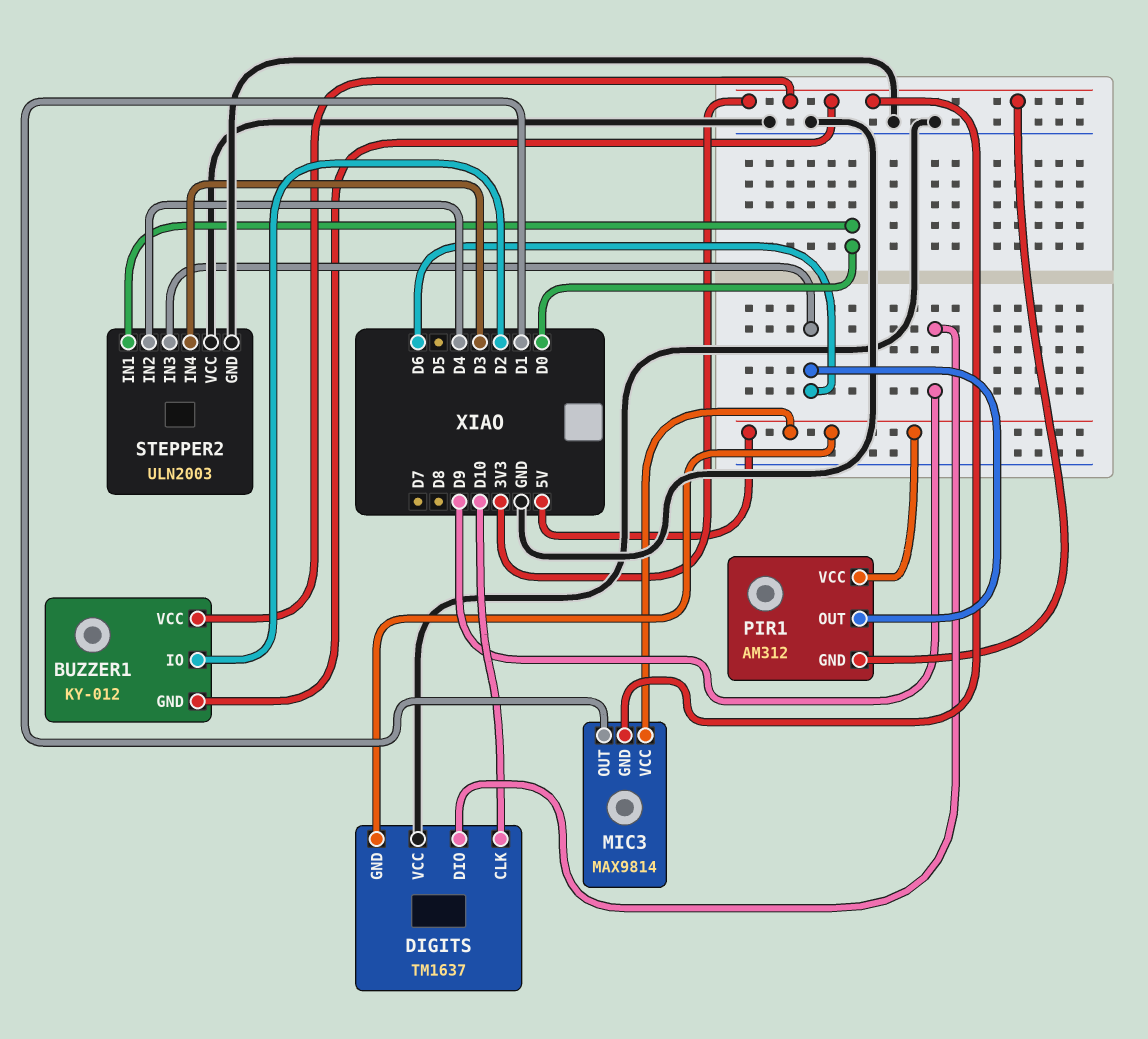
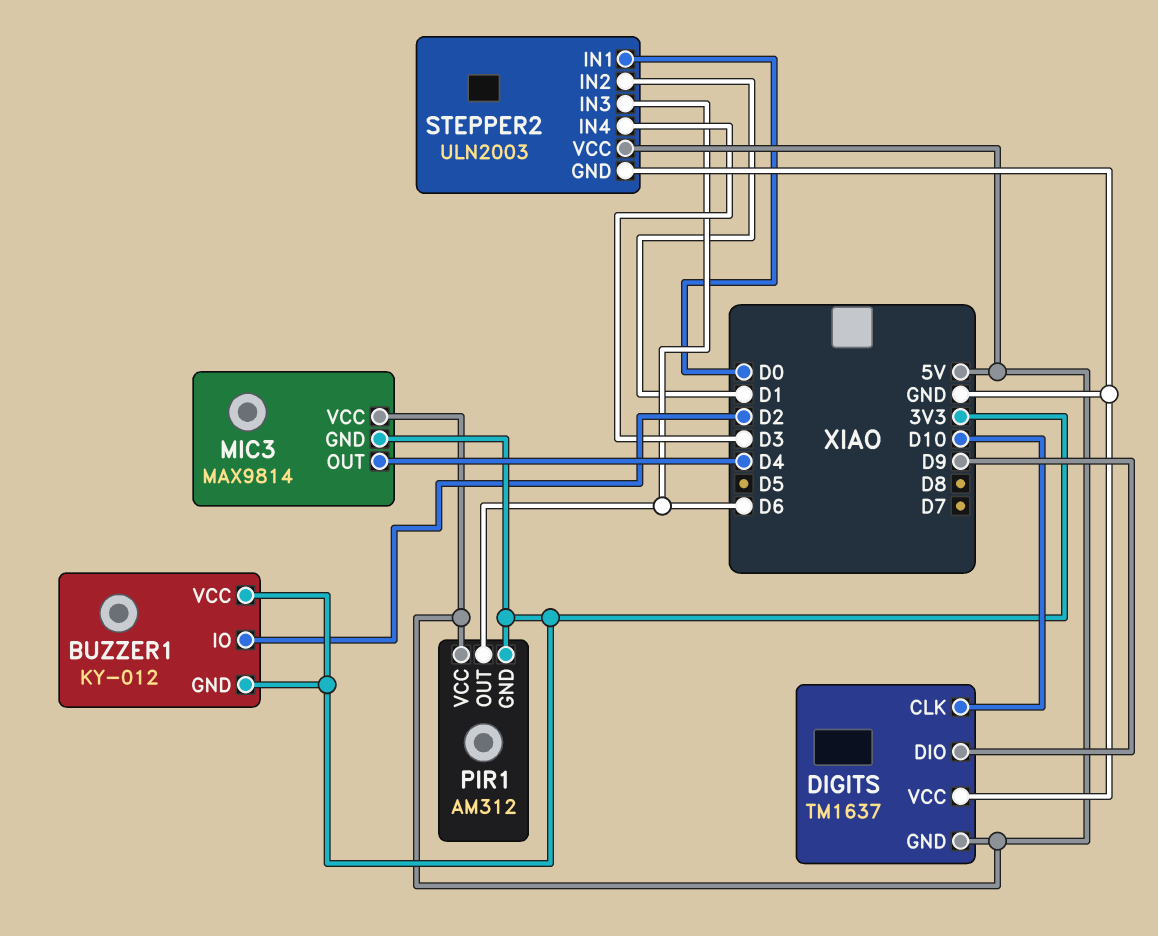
MIC3 pin OUT: D1 -> D4
STEPPER2 pin IN2: D4 -> D1
STEPPER2 pin VCC: GND -> 5V

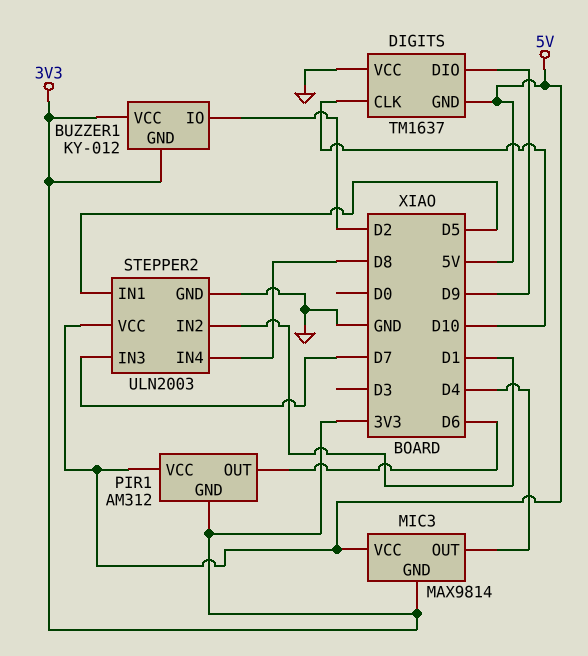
STEPPER2 pin IN1: D0 -> D5
STEPPER2 pin IN3: D6 -> D7
STEPPER2 pin IN4: D3 -> D8

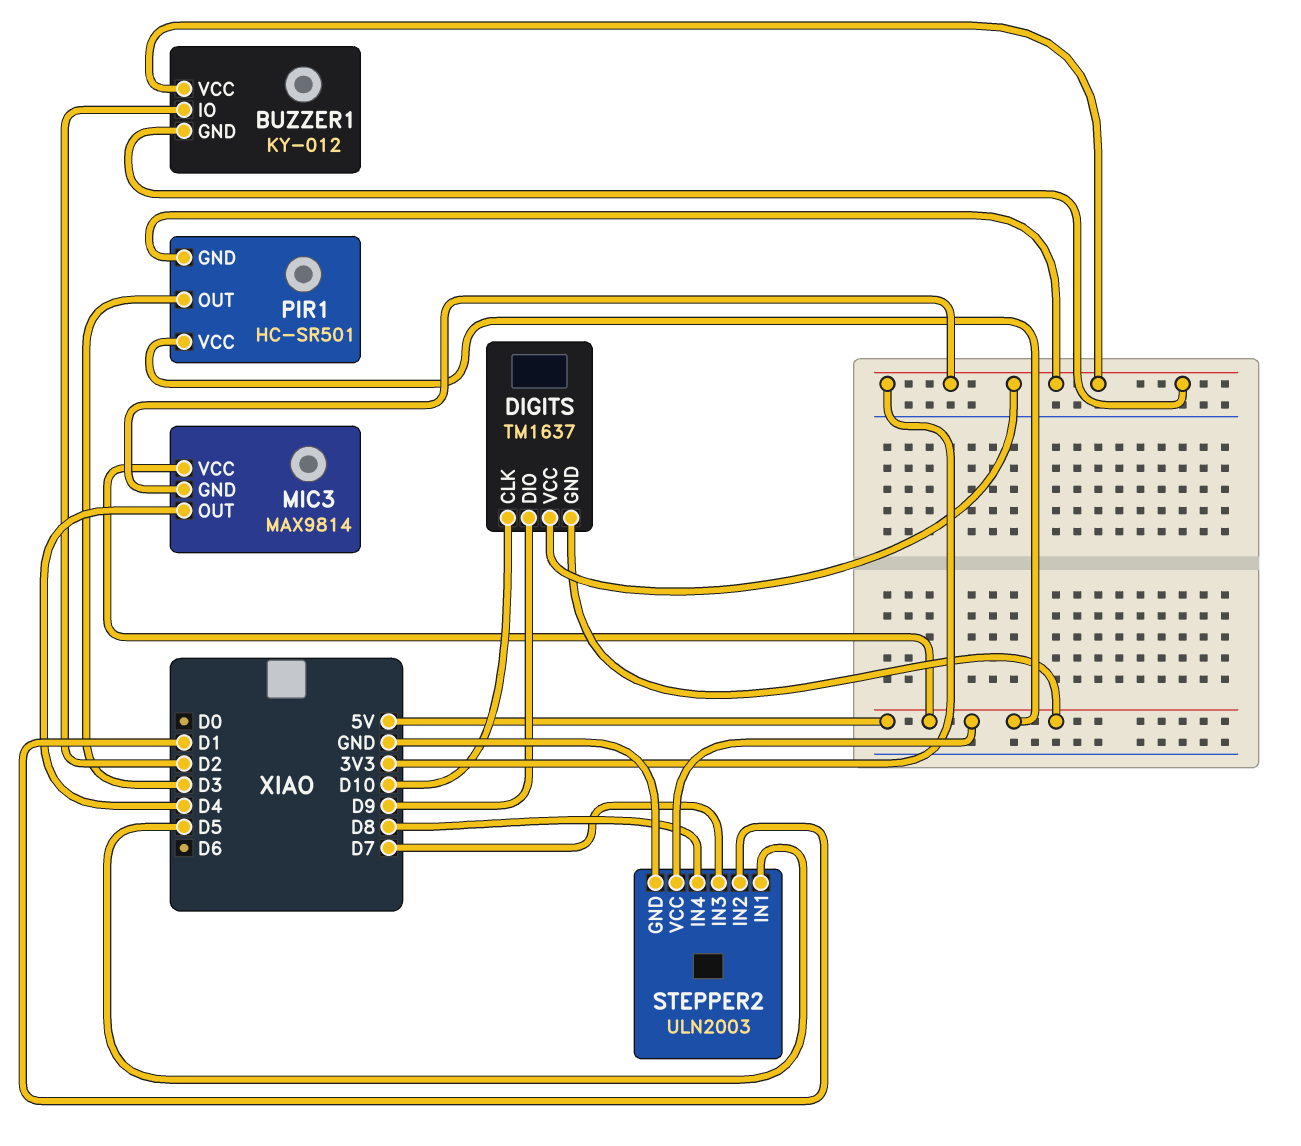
DIGITS pin VCC: GND -> 3V3
PIR1: AM312 -> HC-SR501
PIR1 pin OUT: D6 -> D3

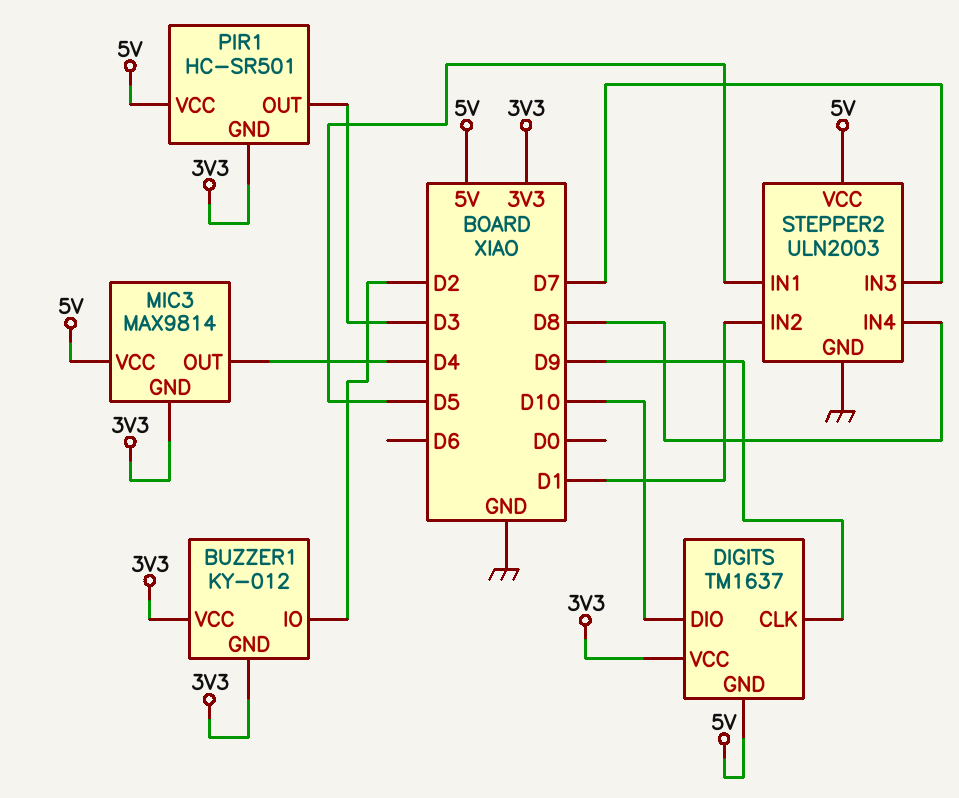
DIGITS pin CLK: D10 -> D9
DIGITS pin DIO: D9 -> D10

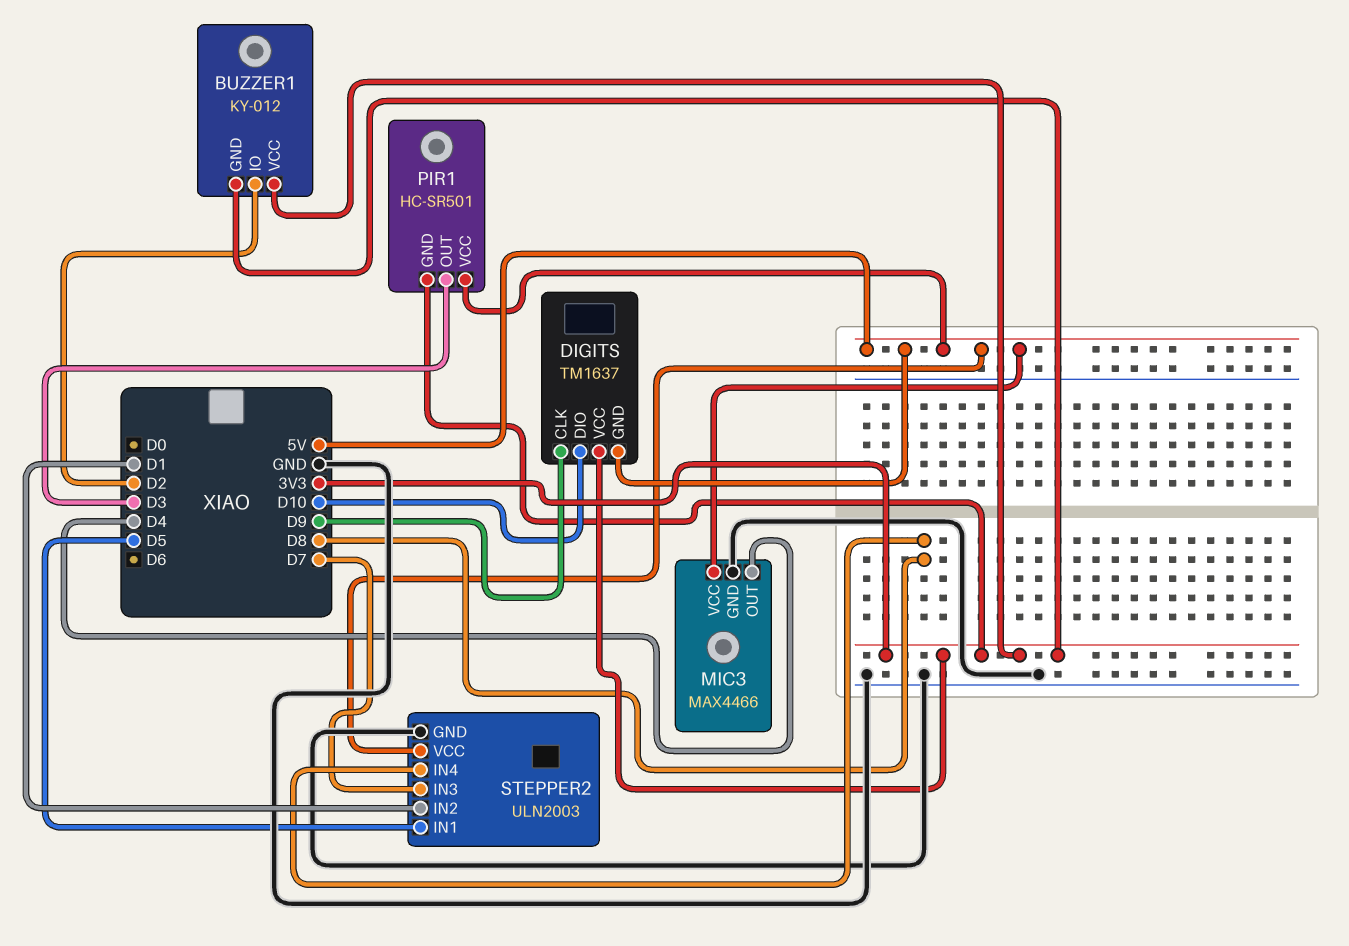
MIC3: MAX9814 -> MAX4466
MIC3 pin GND: 3V3 -> GND

